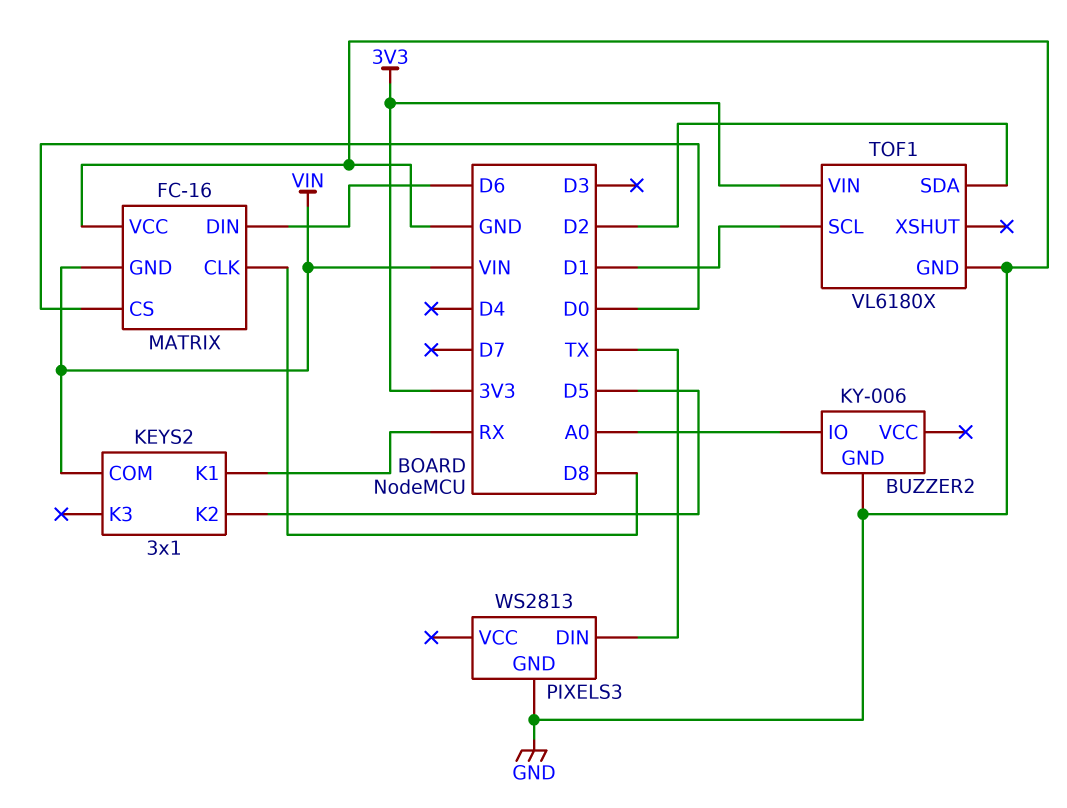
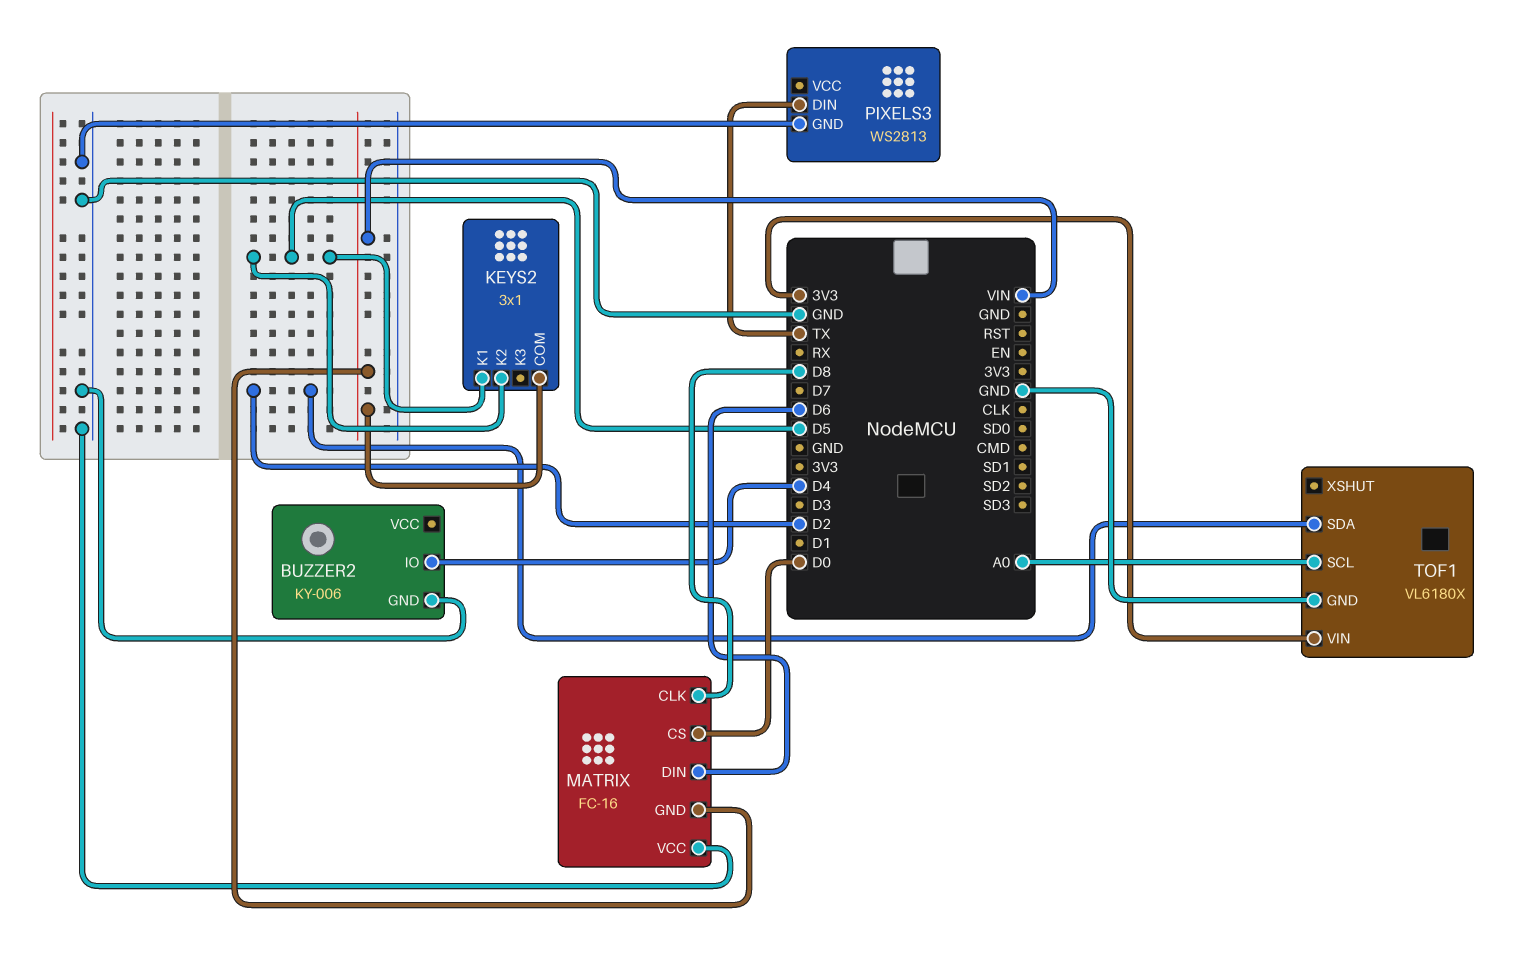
BUZZER2 pin IO: A0 -> D4
KEYS2 pin K1: RX -> D5
TOF1 pin SCL: D1 -> A0

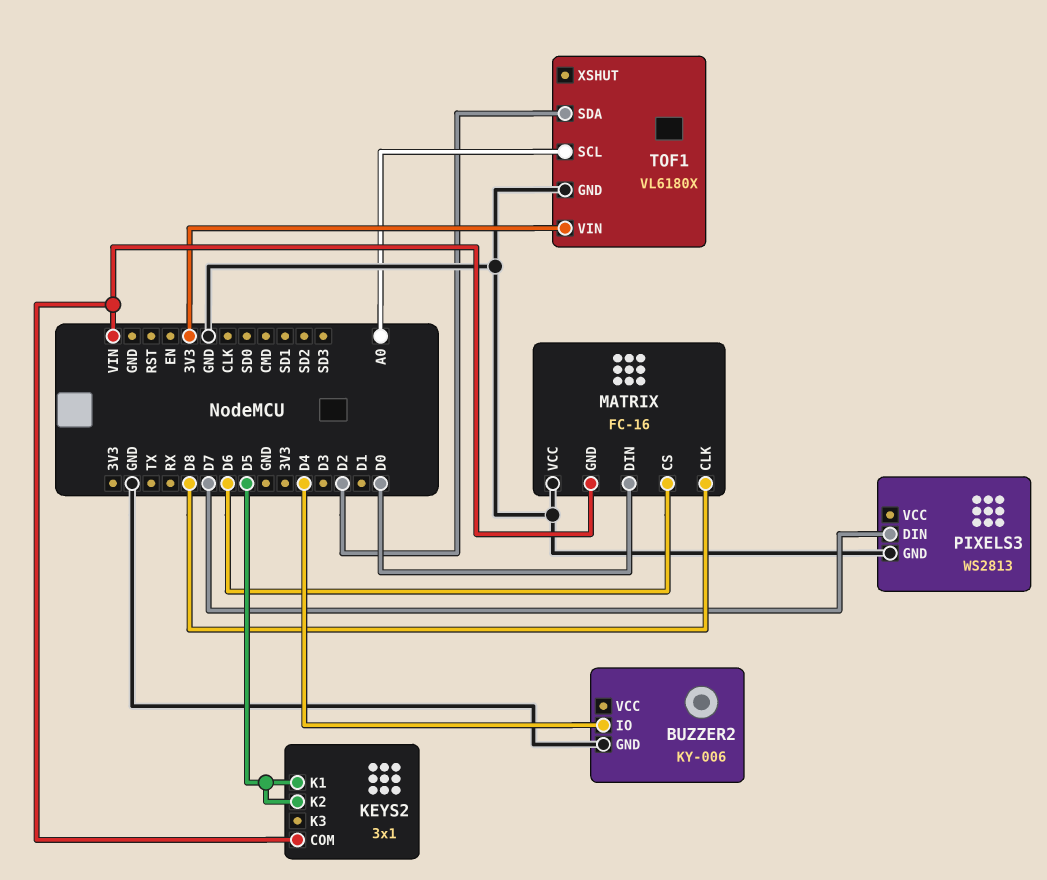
MATRIX pin CS: D0 -> D6
MATRIX pin DIN: D6 -> D0
PIXELS3 pin DIN: TX -> D7

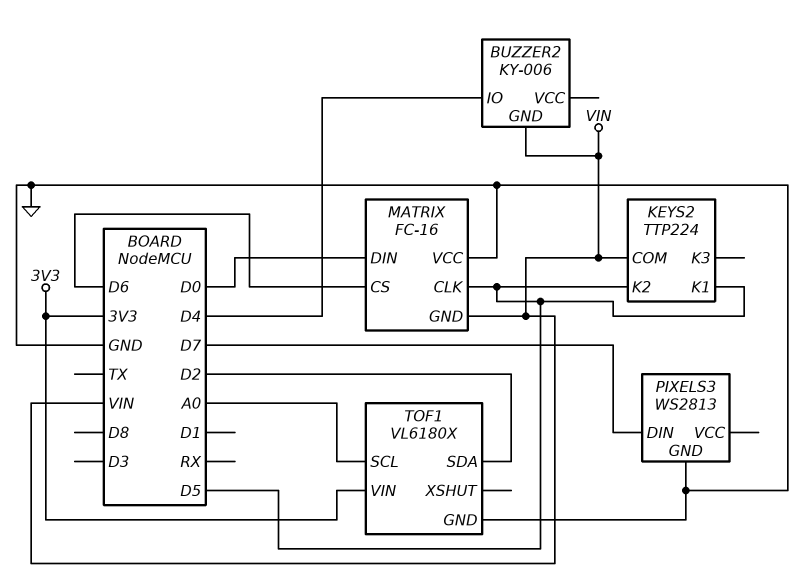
BUZZER2 pin GND: GND -> VIN
KEYS2: 3x1 -> TTP224
MATRIX pin CLK: D8 -> D5

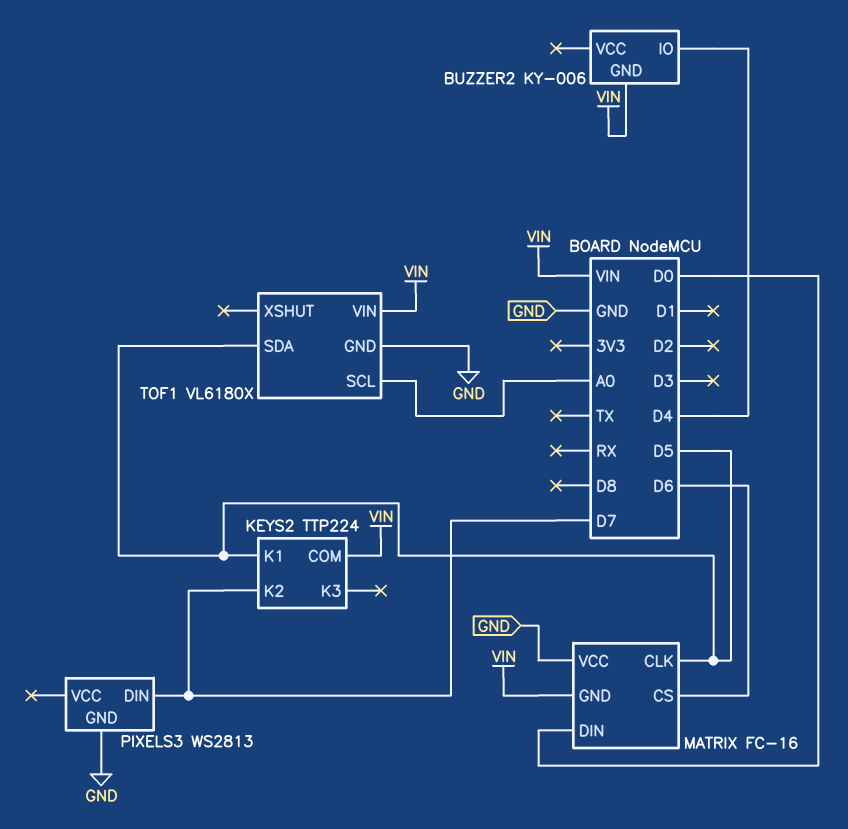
KEYS2 pin K2: D5 -> D7
TOF1 pin SDA: D2 -> D5
TOF1 pin VIN: 3V3 -> VIN

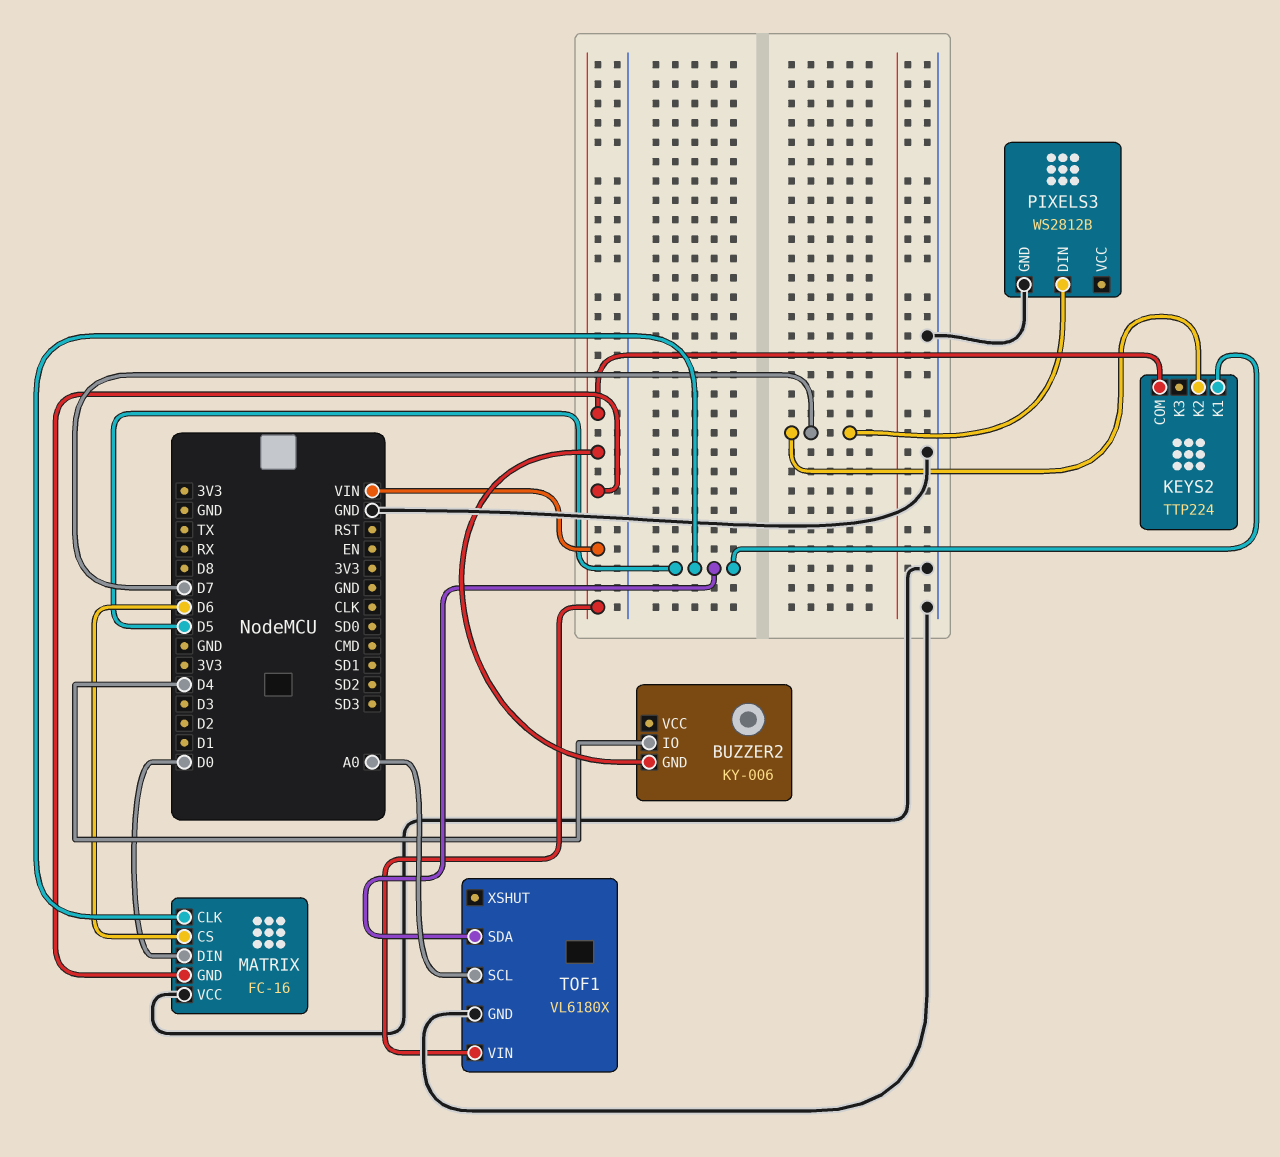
PIXELS3: WS2813 -> WS2812B

